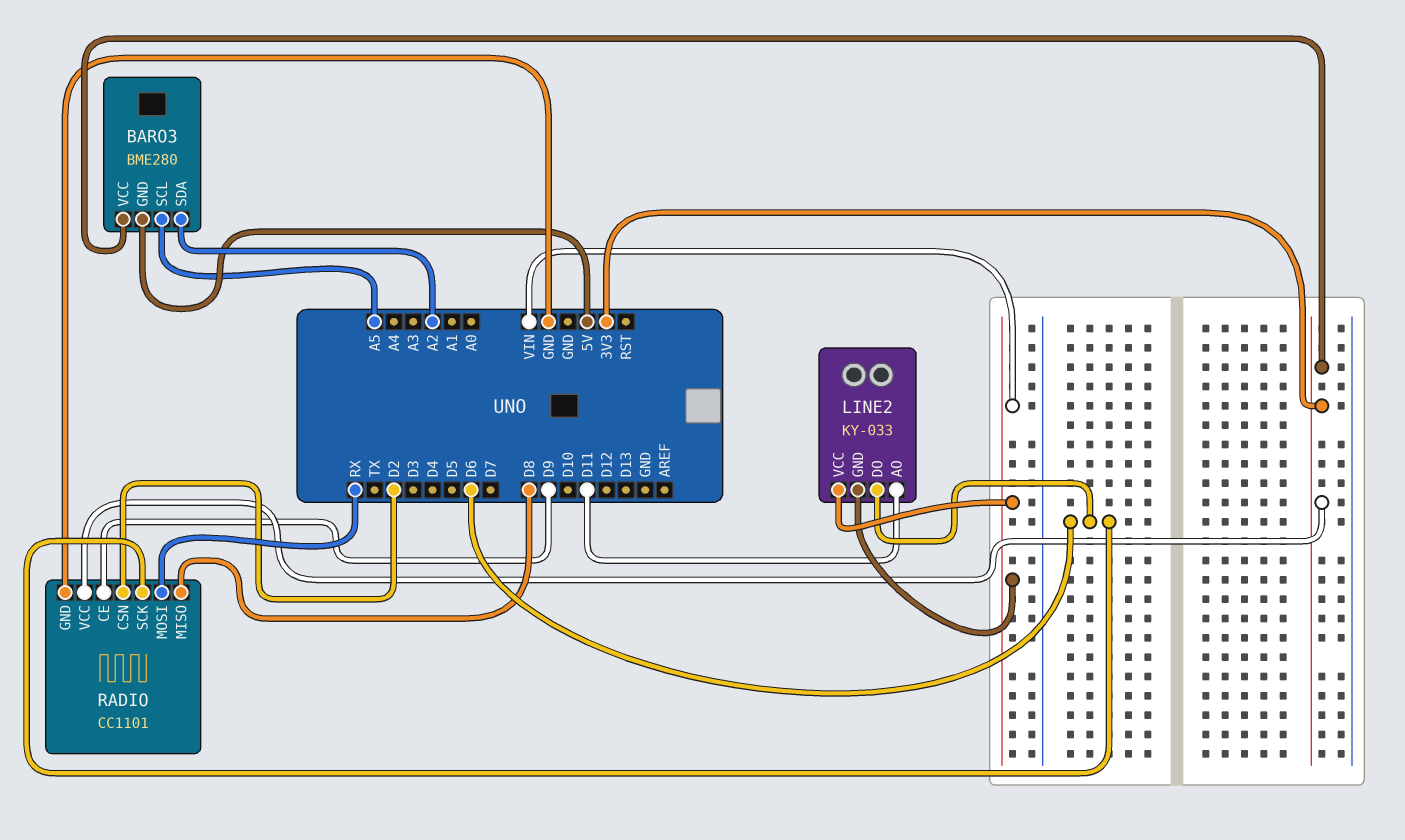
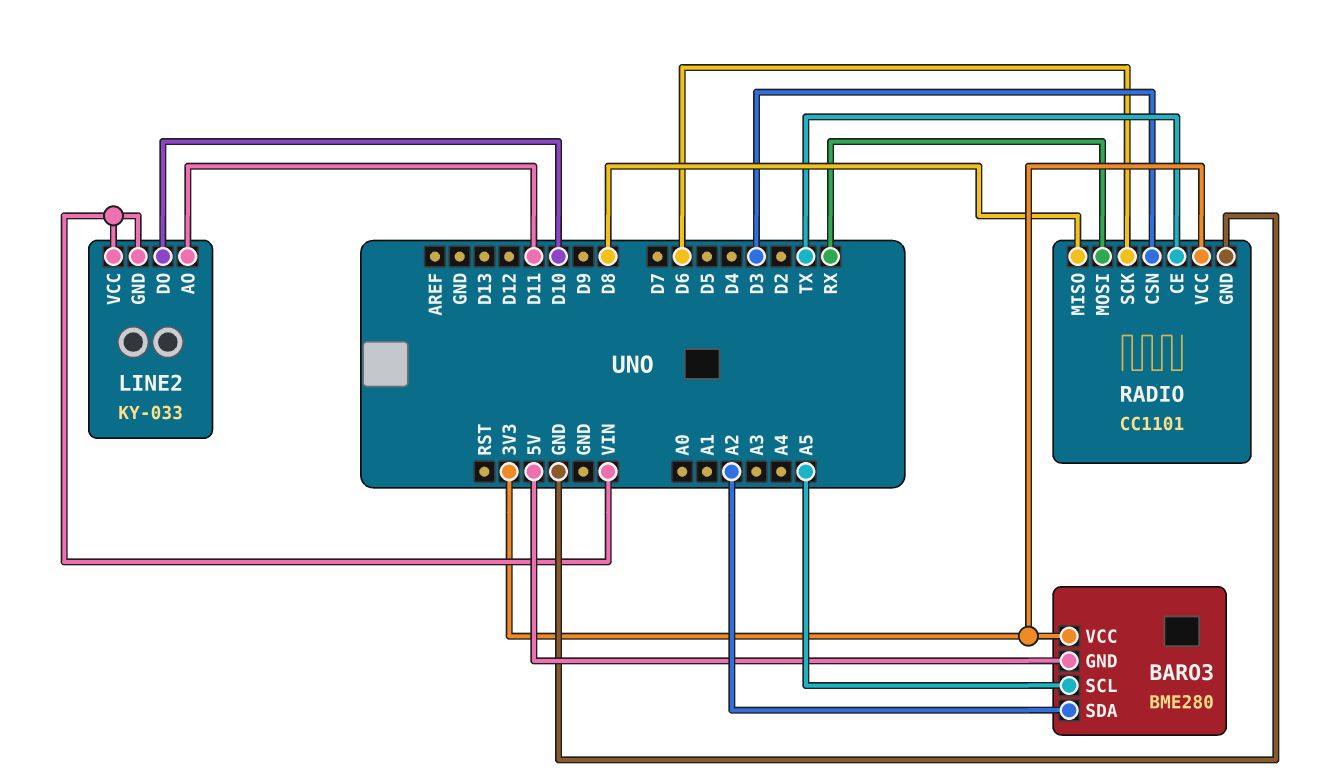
LINE2 pin DO: D6 -> D10
RADIO pin CE: D9 -> TX
RADIO pin CSN: D2 -> D3

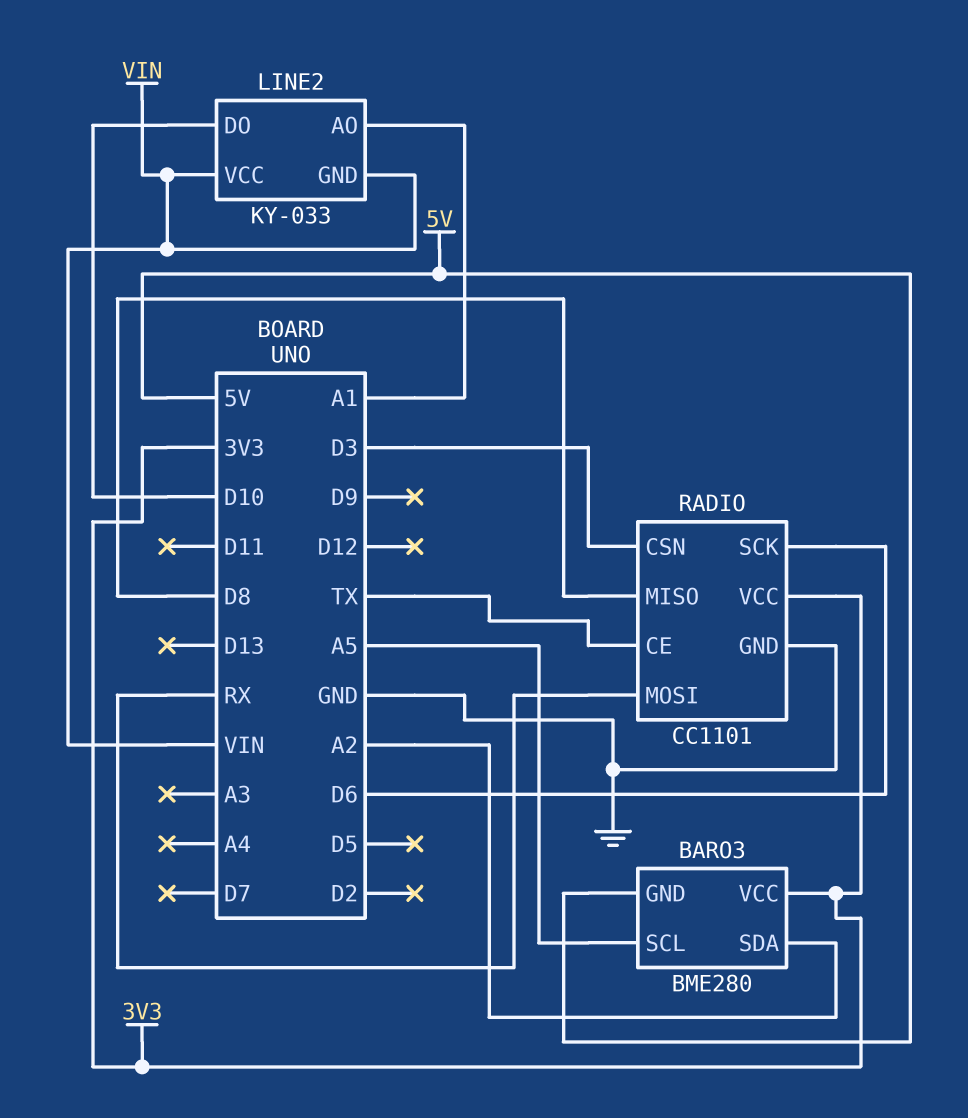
LINE2 pin AO: D11 -> A1

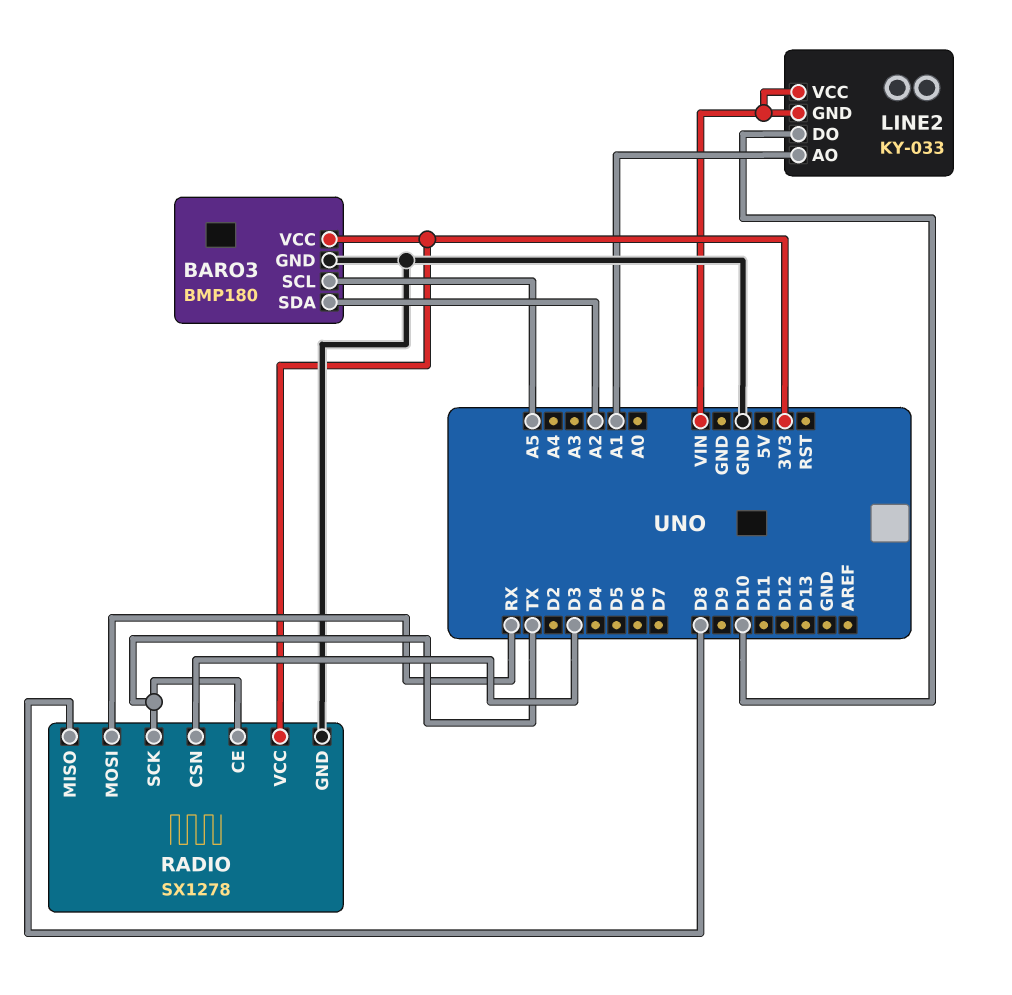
BARO3: BME280 -> BMP180
BARO3 pin GND: 5V -> GND
RADIO: CC1101 -> SX1278
RADIO pin SCK: D6 -> TX

